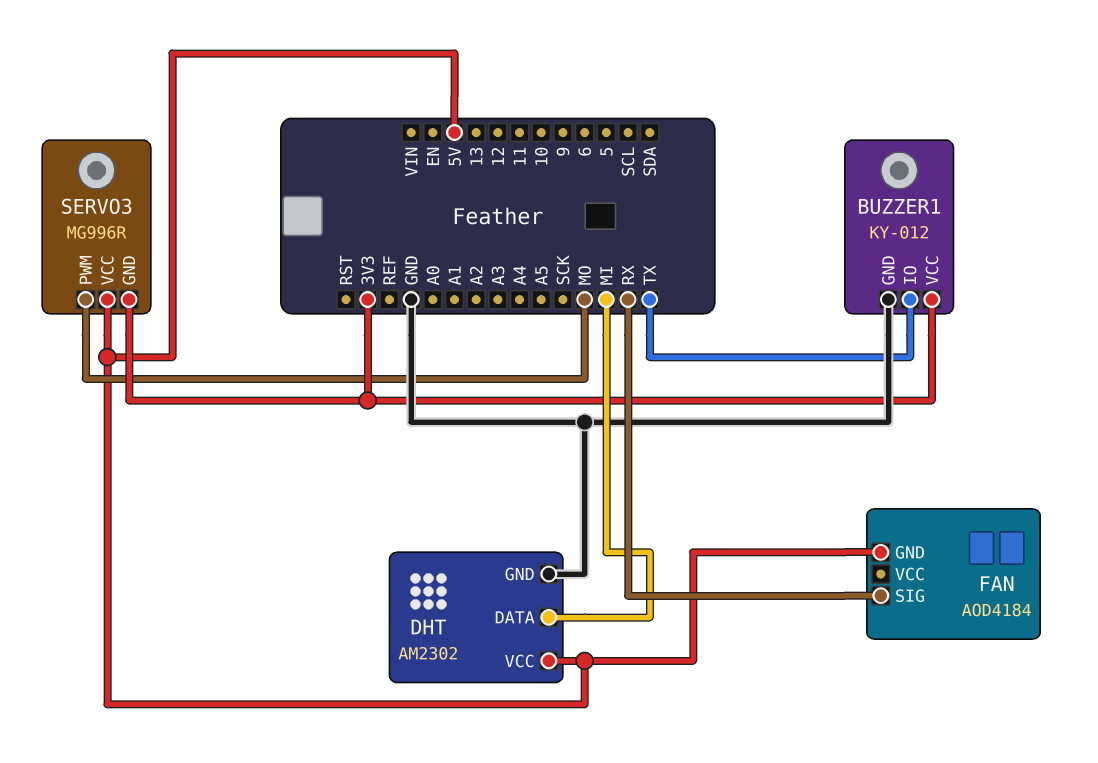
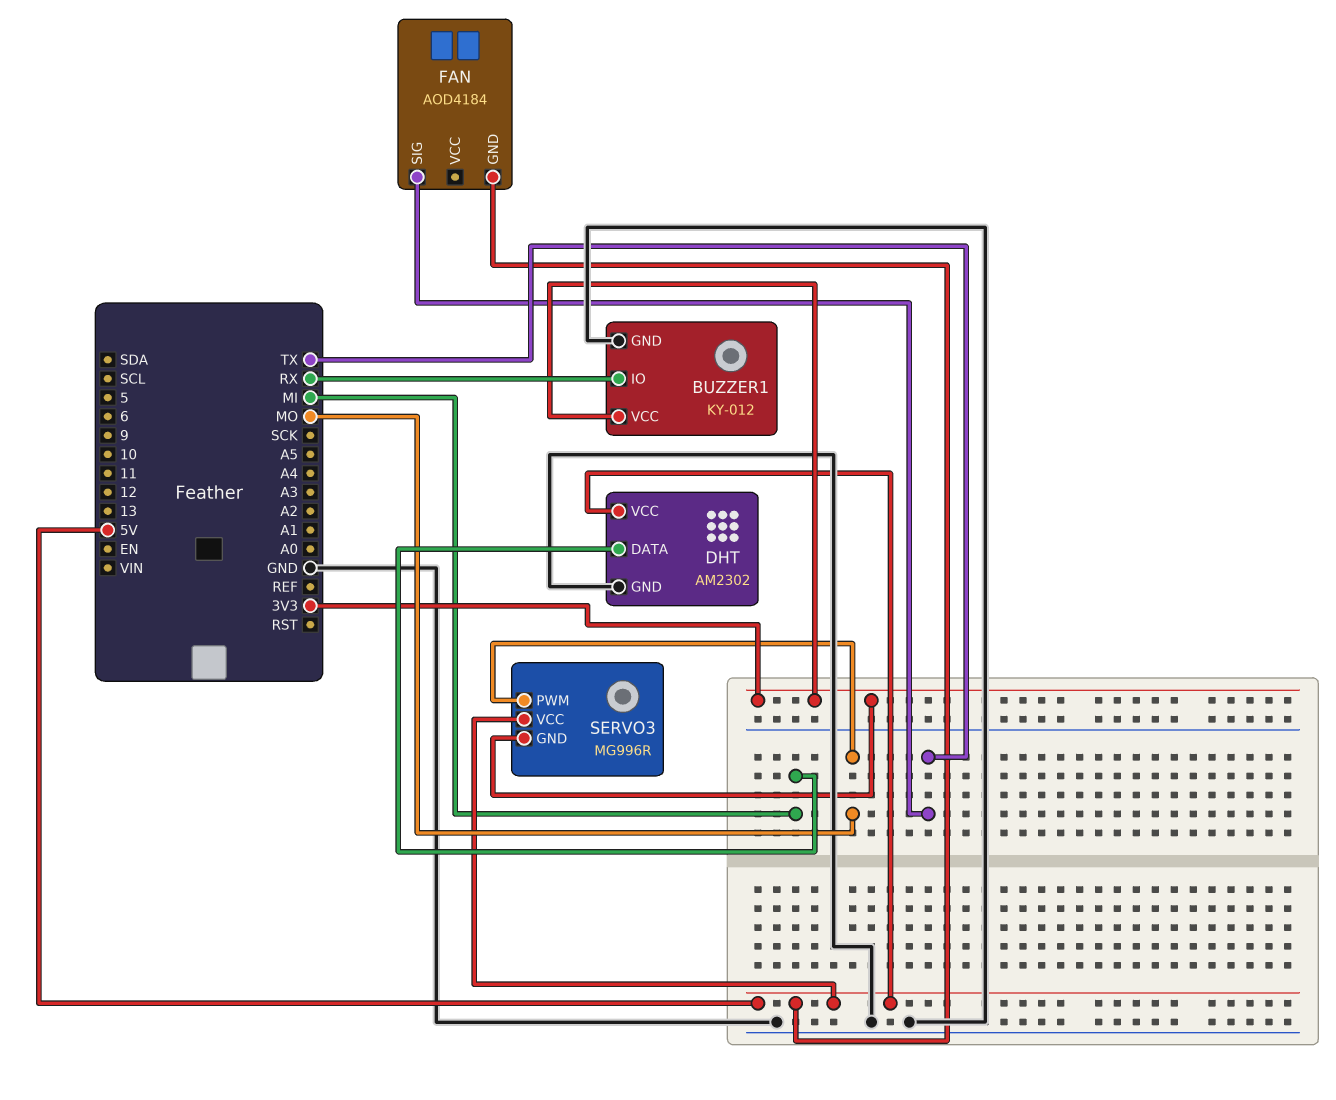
BUZZER1 pin IO: TX -> RX
FAN pin SIG: RX -> TX

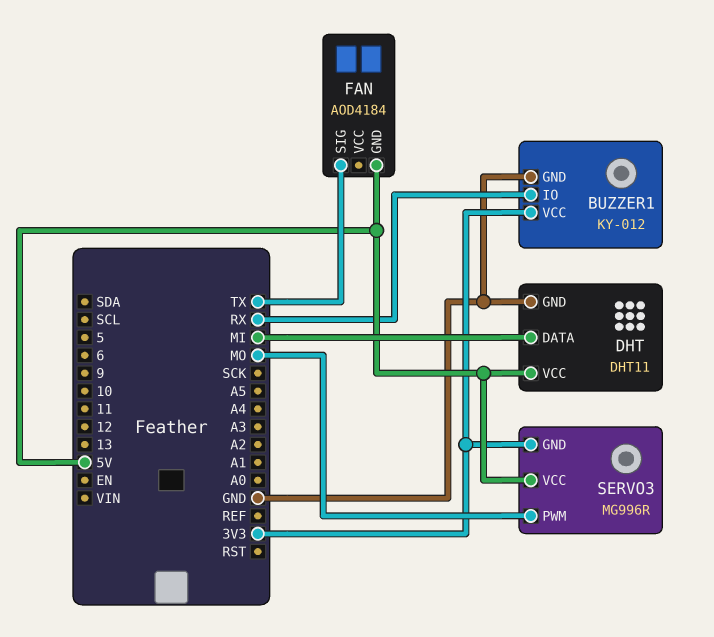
DHT: AM2302 -> DHT11

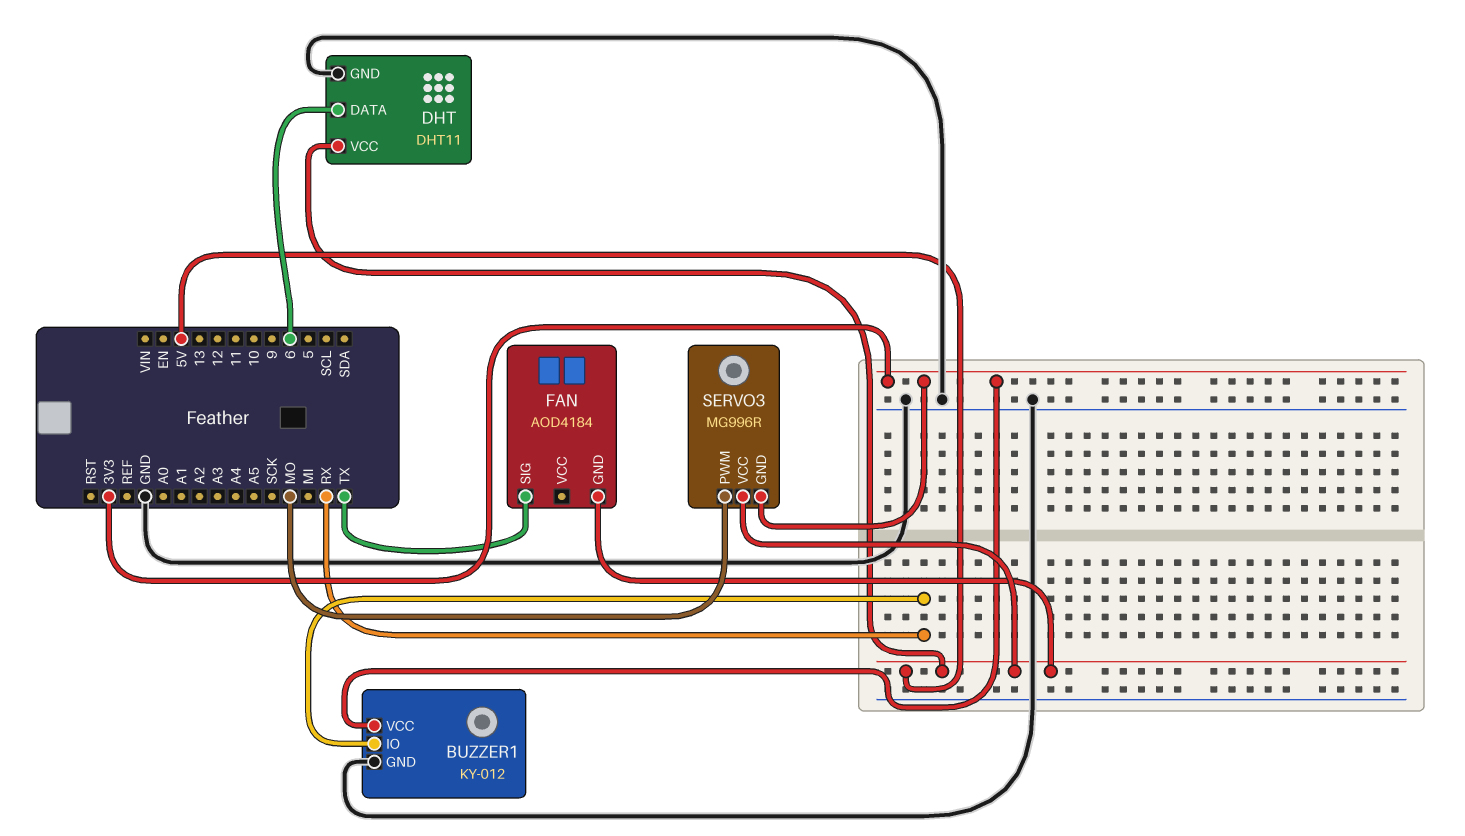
DHT pin DATA: MI -> 6

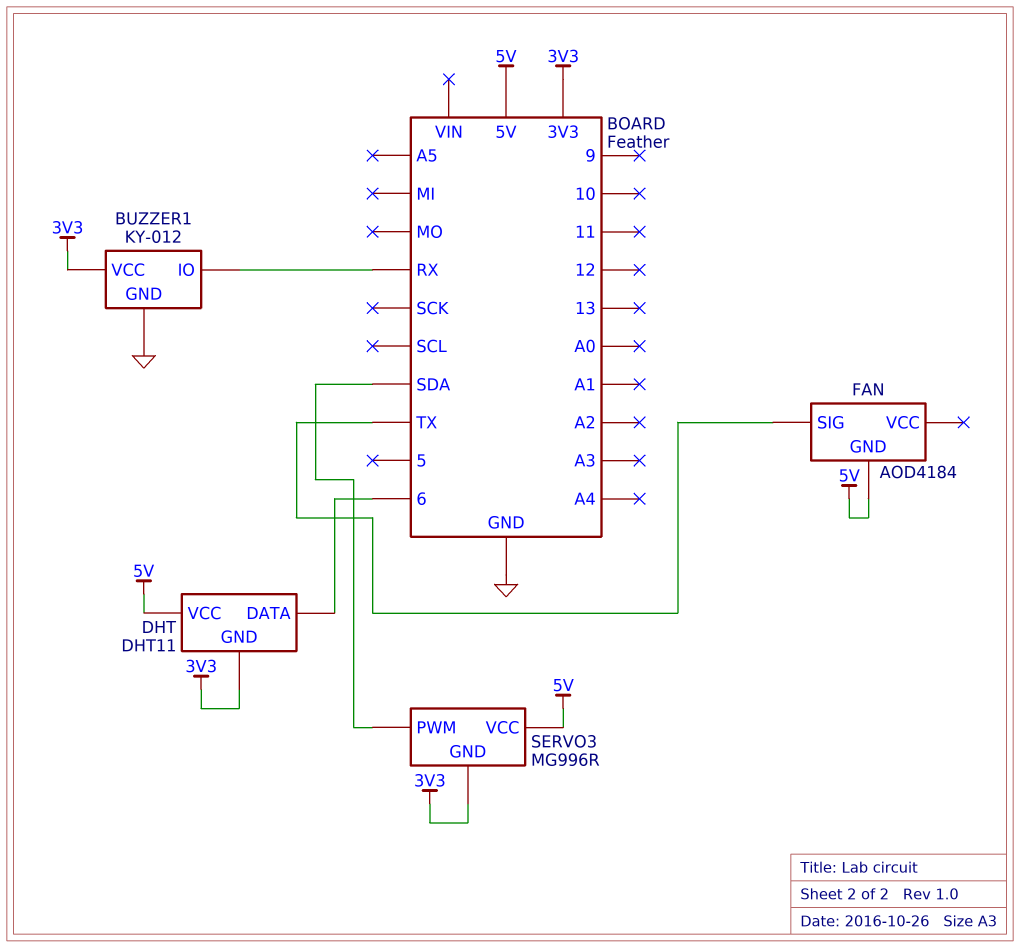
DHT pin GND: GND -> 3V3
SERVO3 pin PWM: MO -> SDA

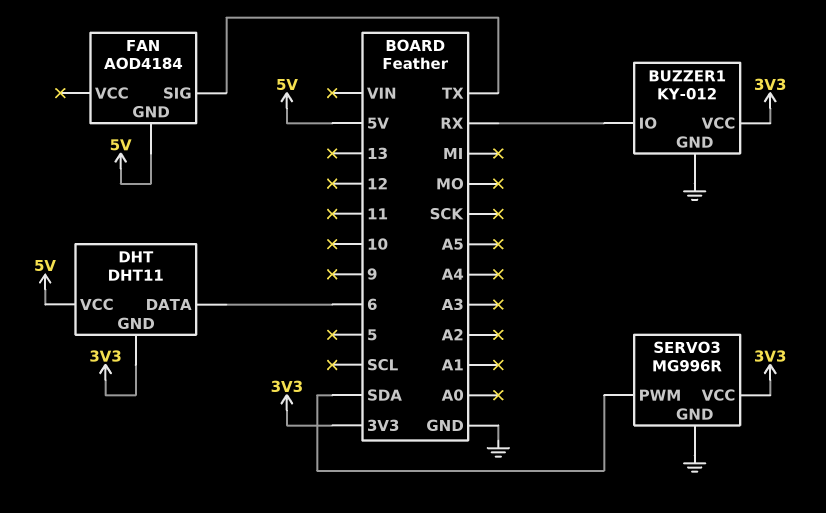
SERVO3 pin GND: 3V3 -> GND
SERVO3 pin VCC: 5V -> 3V3

